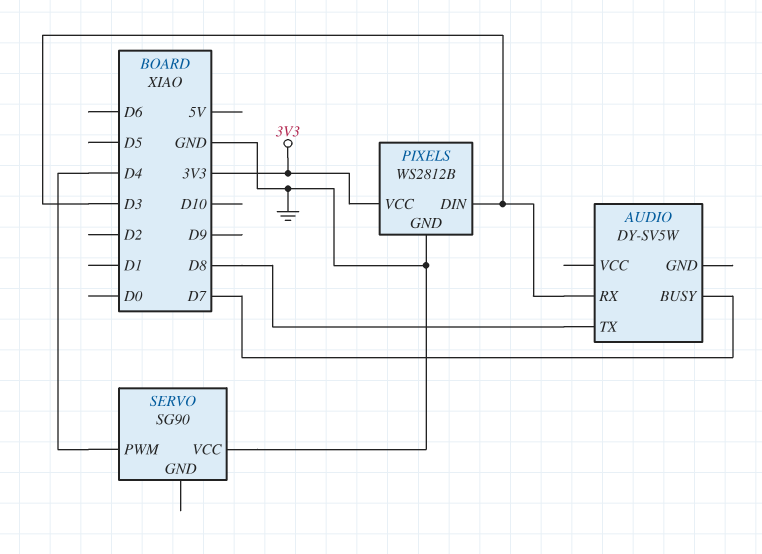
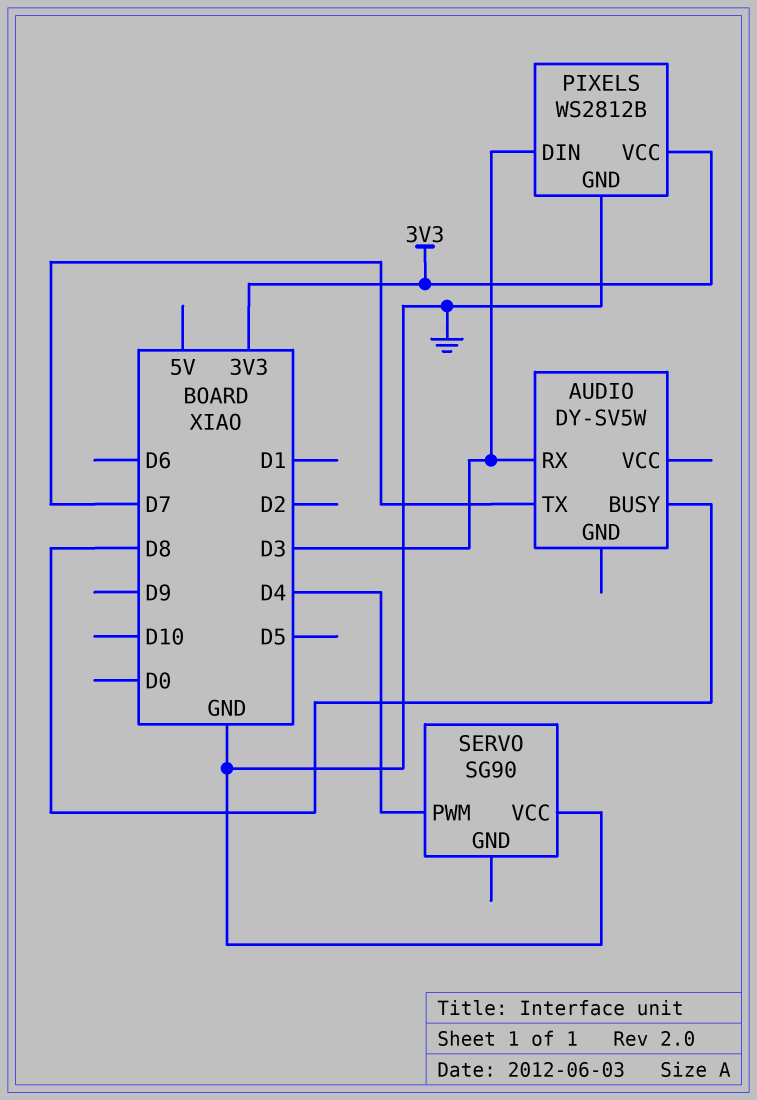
AUDIO pin BUSY: D7 -> D8
AUDIO pin TX: D8 -> D7

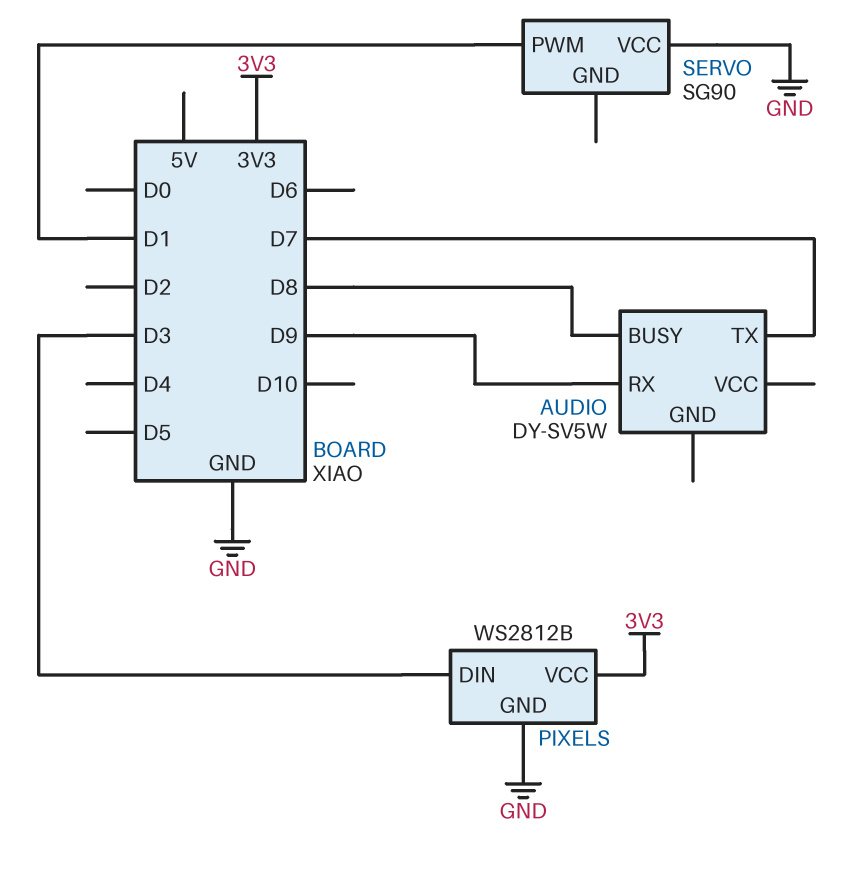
AUDIO pin RX: D3 -> D9
SERVO pin PWM: D4 -> D1

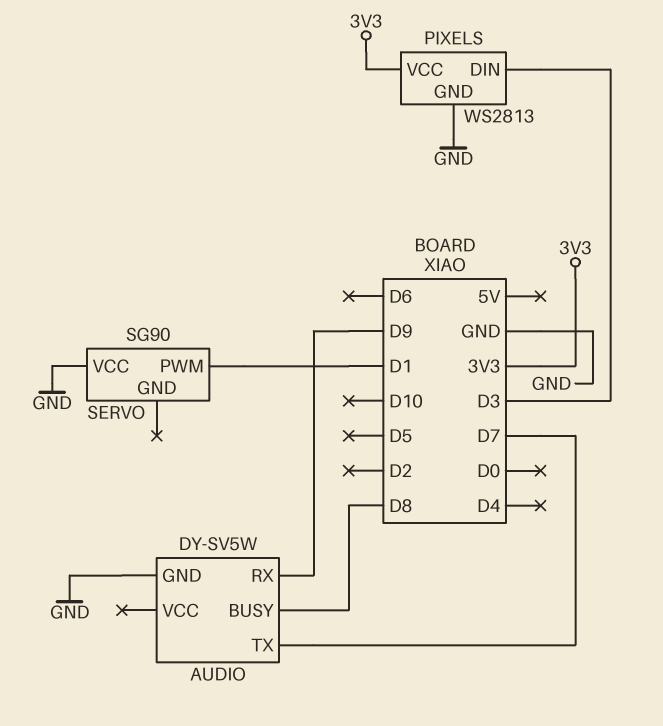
AUDIO pin GND: none -> GND
PIXELS: WS2812B -> WS2813

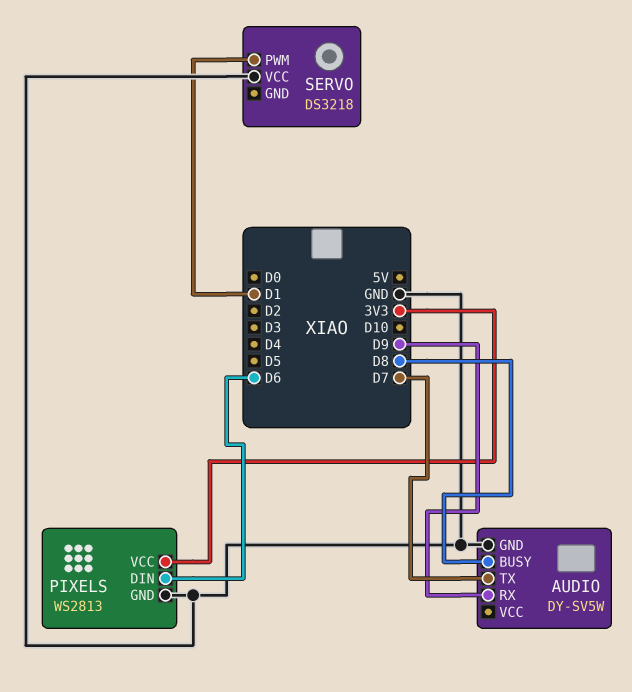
PIXELS pin DIN: D3 -> D6
SERVO: SG90 -> DS3218

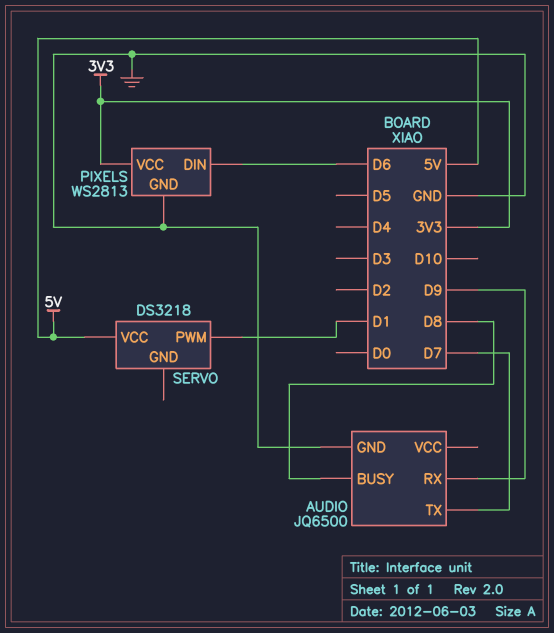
AUDIO: DY-SV5W -> JQ6500
SERVO pin VCC: GND -> 5V

